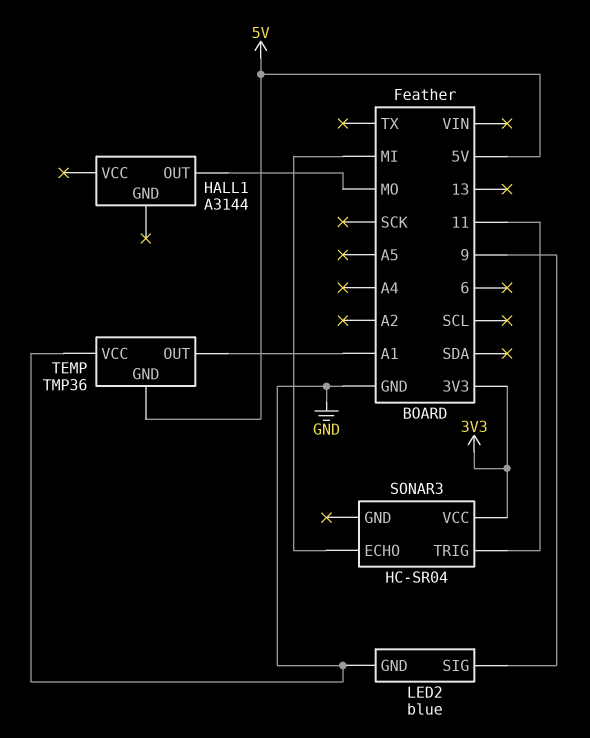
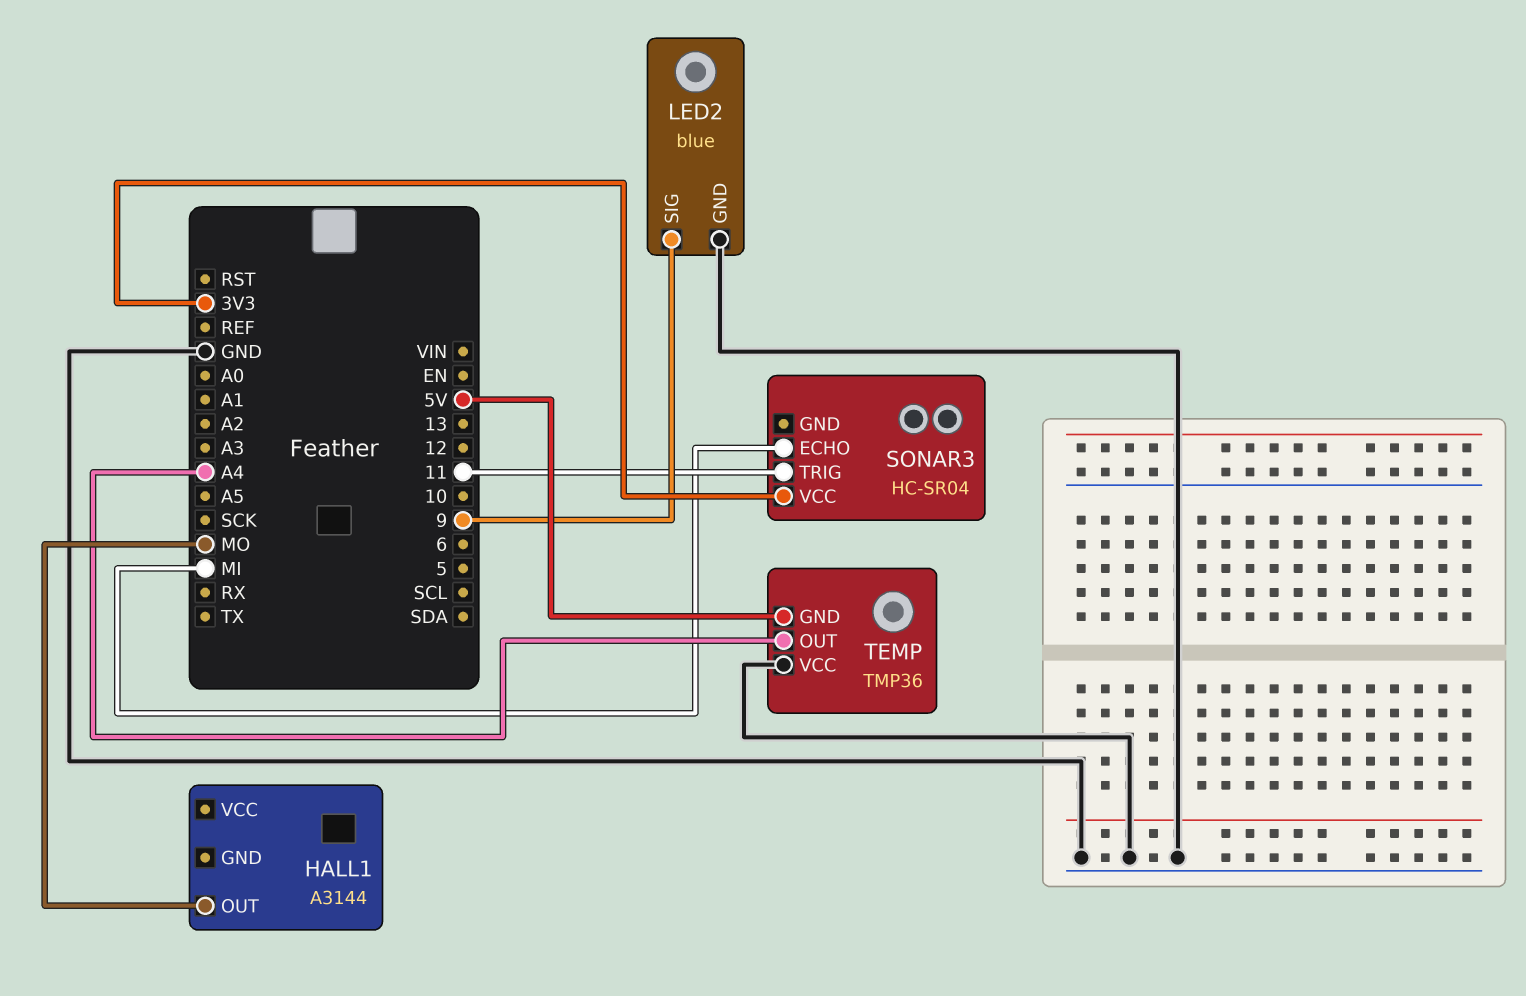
TEMP pin OUT: A1 -> A4

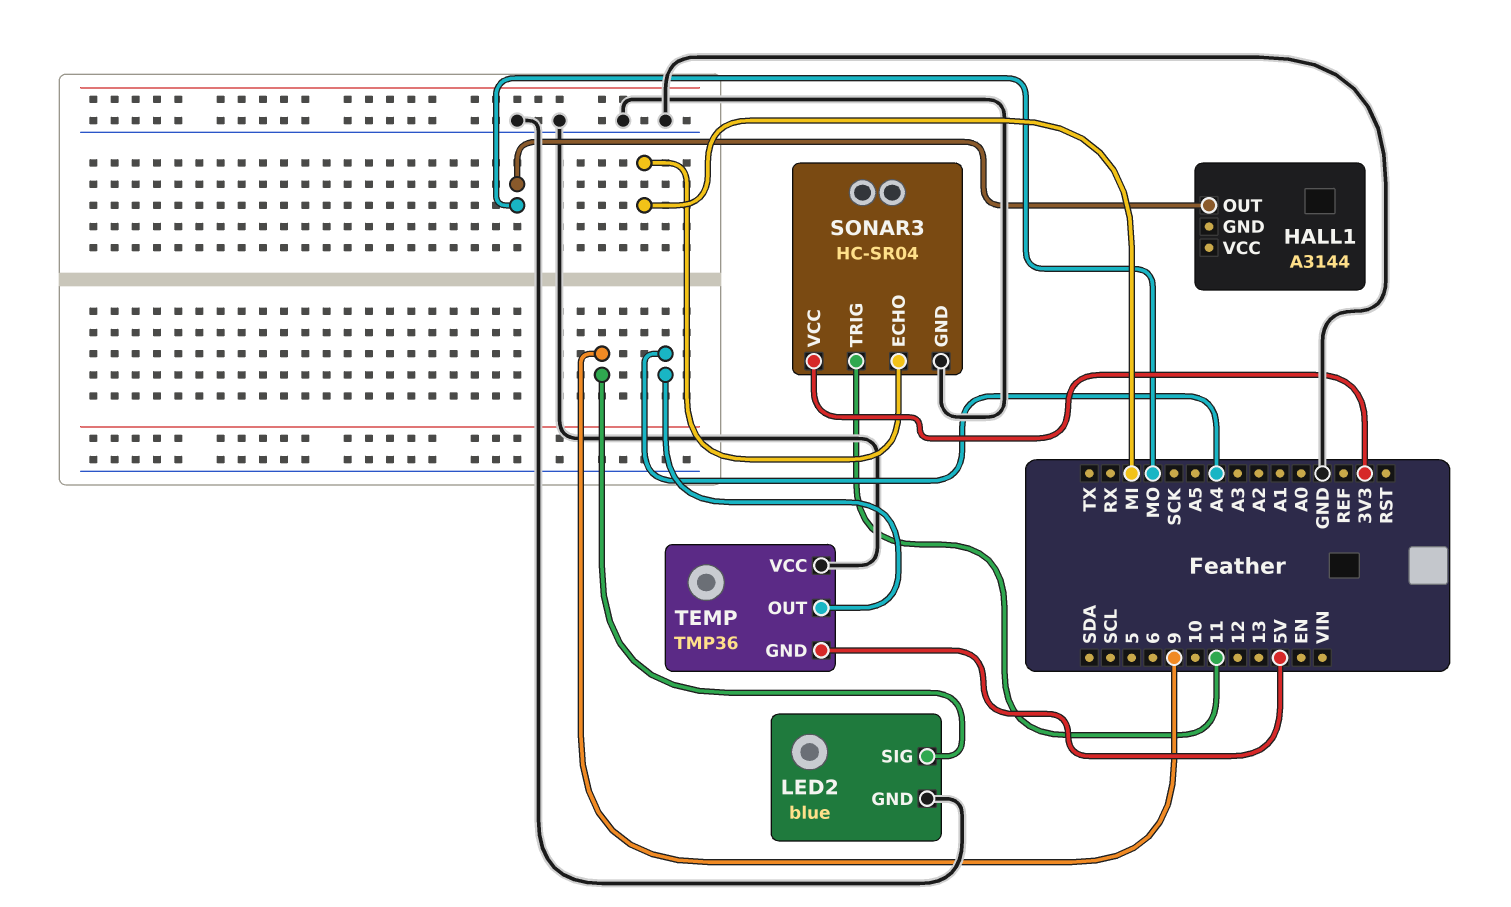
SONAR3 pin GND: none -> GND

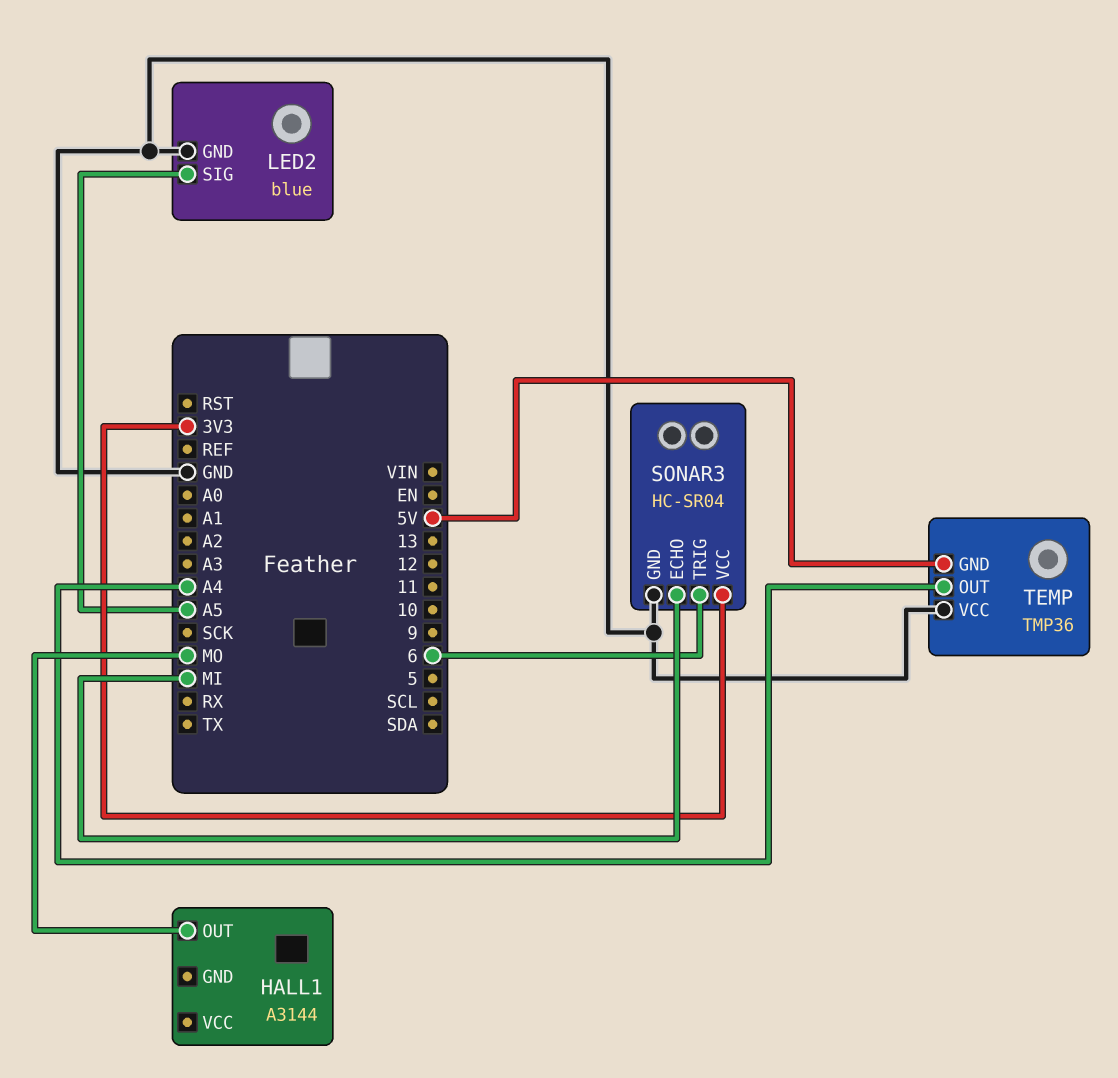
LED2 pin SIG: 9 -> A5
SONAR3 pin TRIG: 11 -> 6

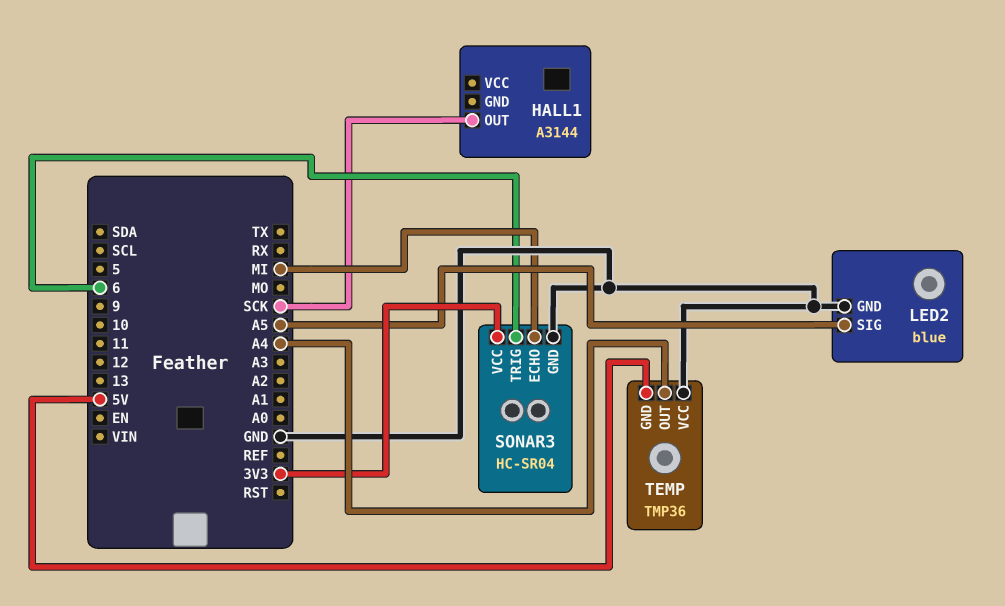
HALL1 pin OUT: MO -> SCK

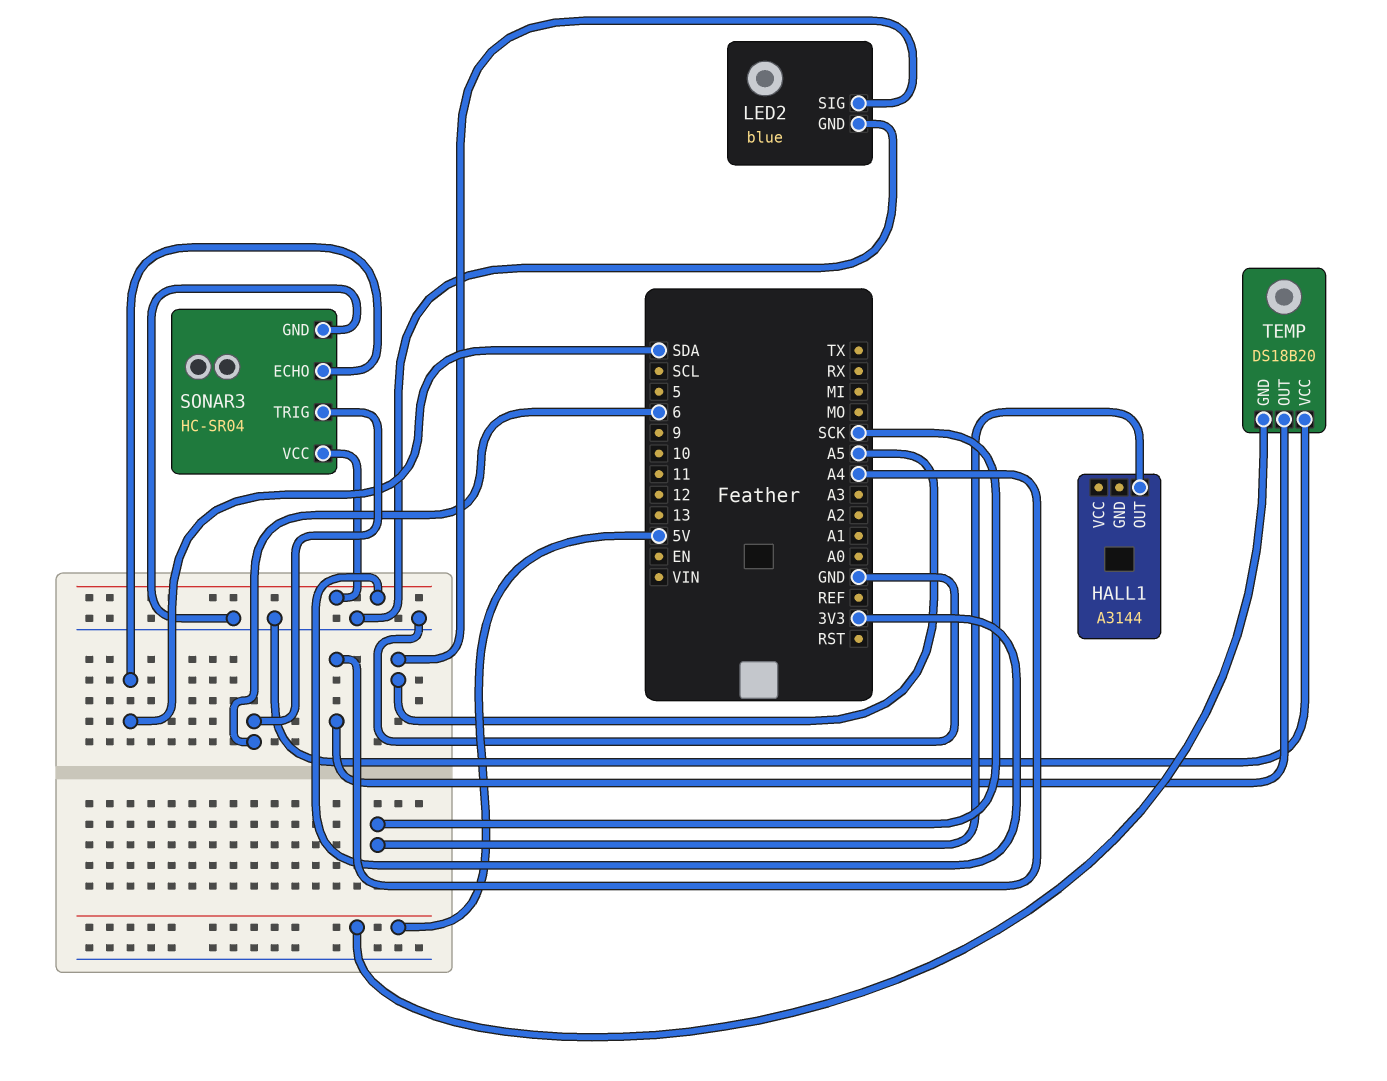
SONAR3 pin ECHO: MI -> SDA
TEMP: TMP36 -> DS18B20

